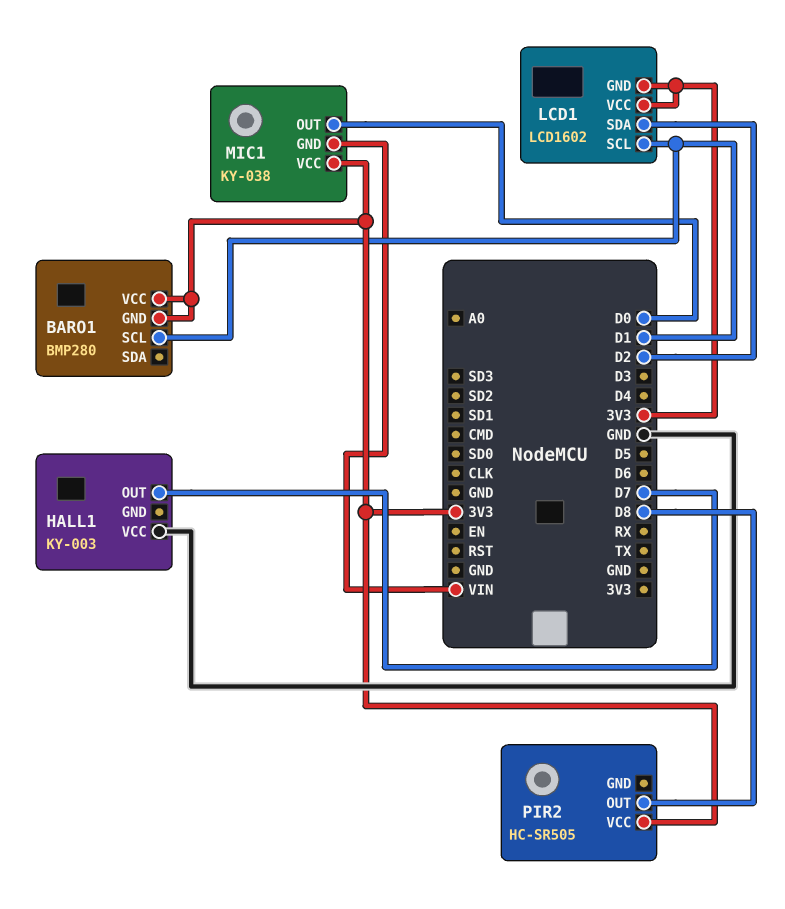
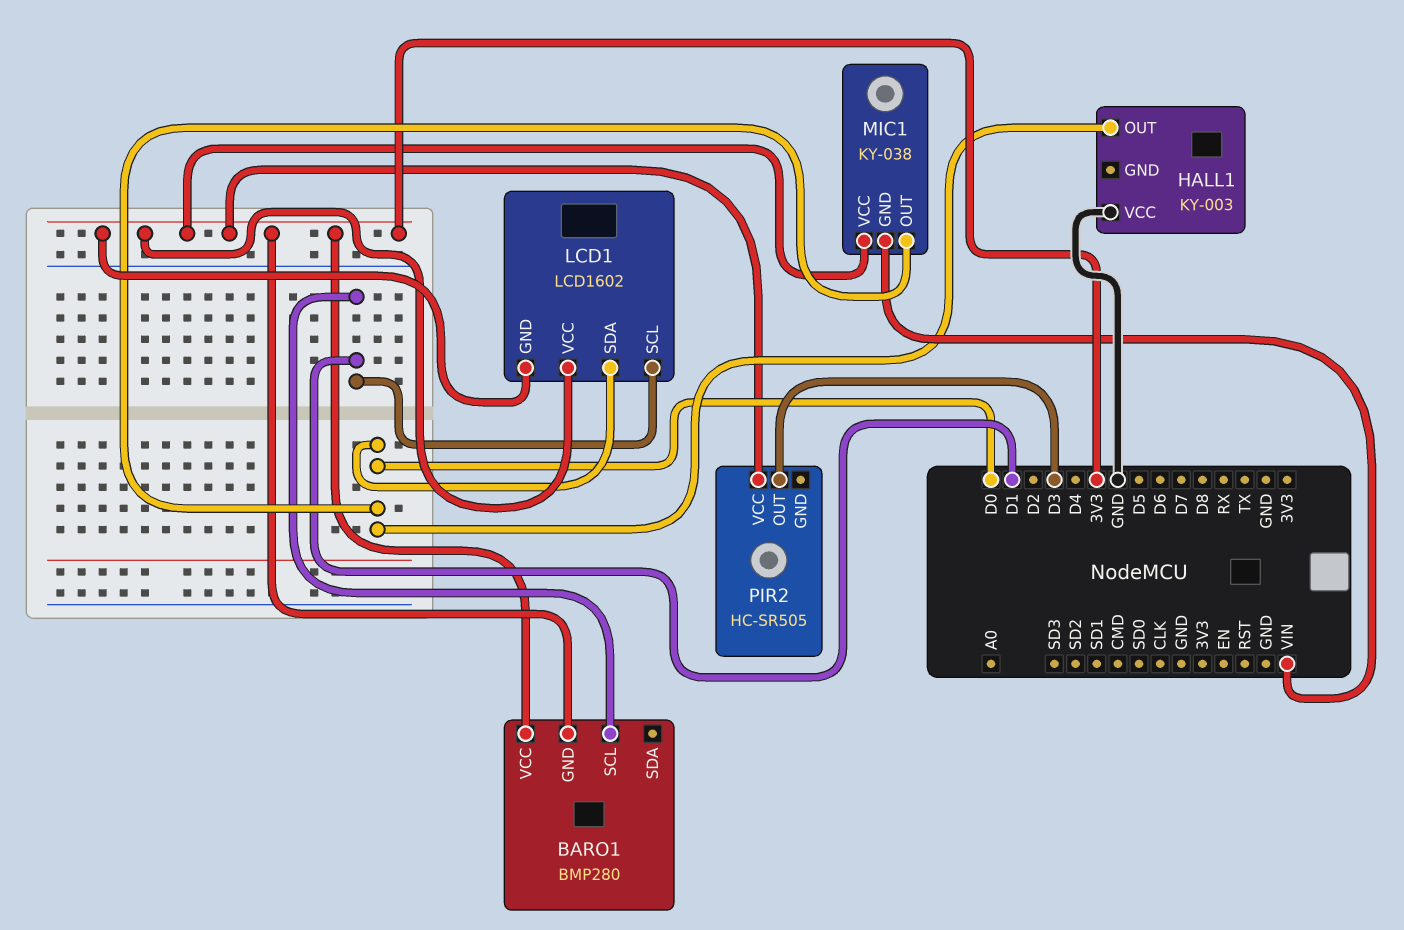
HALL1 pin OUT: D7 -> D0
LCD1 pin SDA: D2 -> D0
PIR2 pin OUT: D8 -> D3

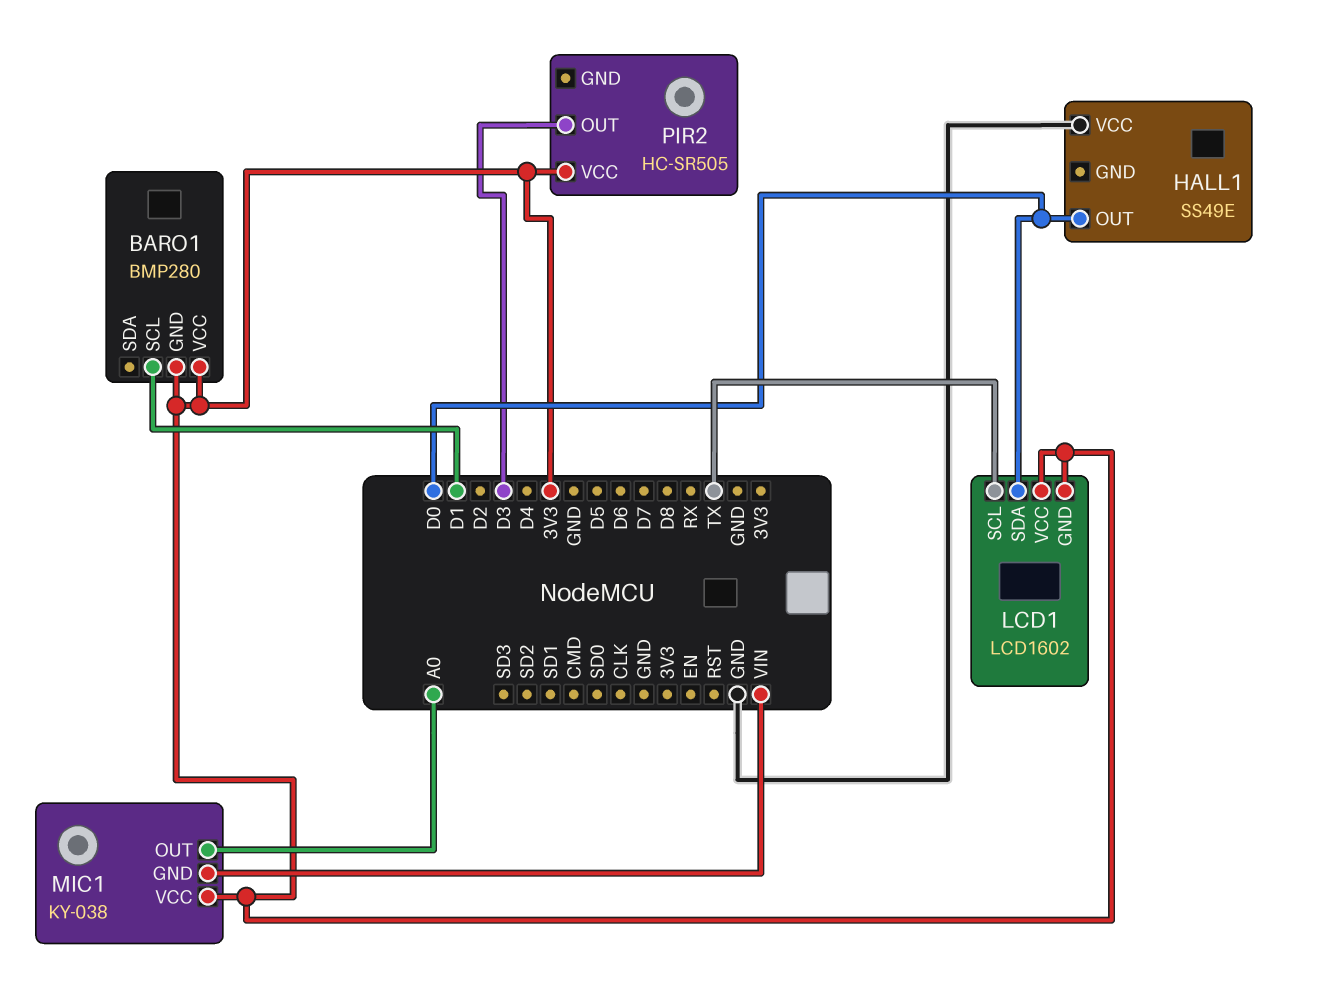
HALL1: KY-003 -> SS49E
LCD1 pin SCL: D1 -> TX
MIC1 pin OUT: D0 -> A0

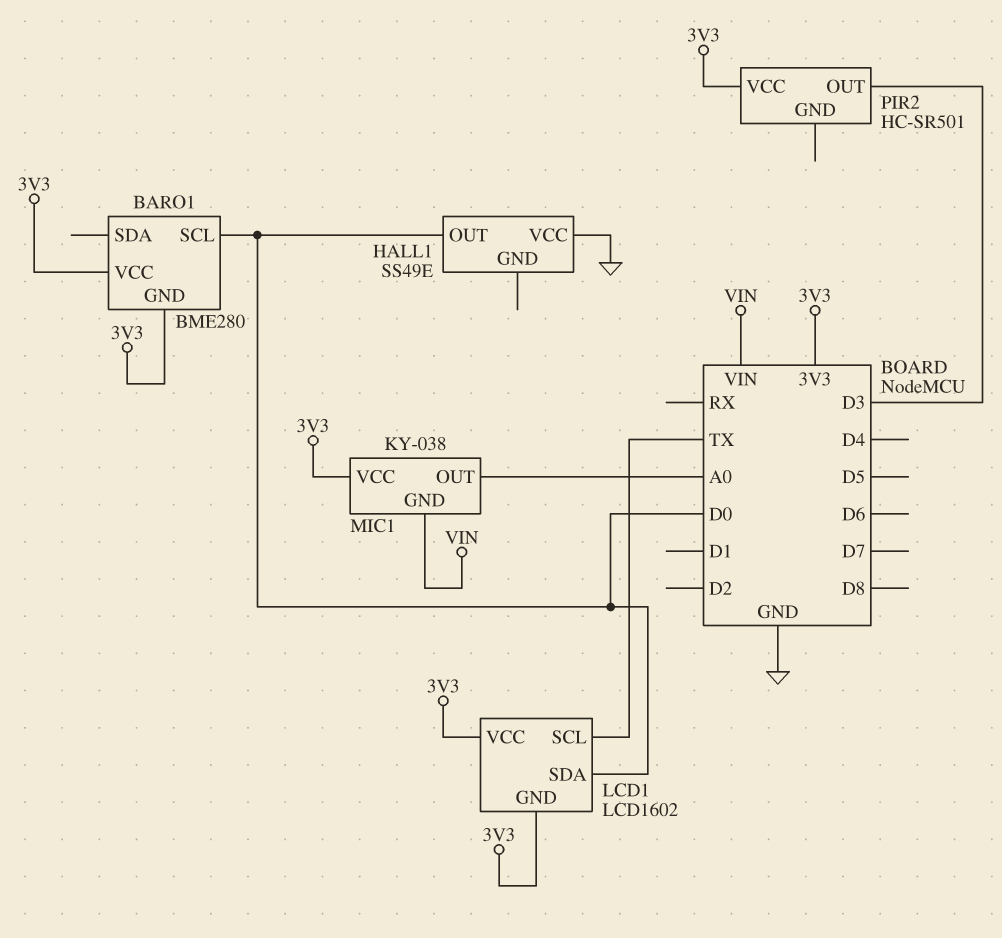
BARO1: BMP280 -> BME280
BARO1 pin SCL: D1 -> D0
PIR2: HC-SR505 -> HC-SR501

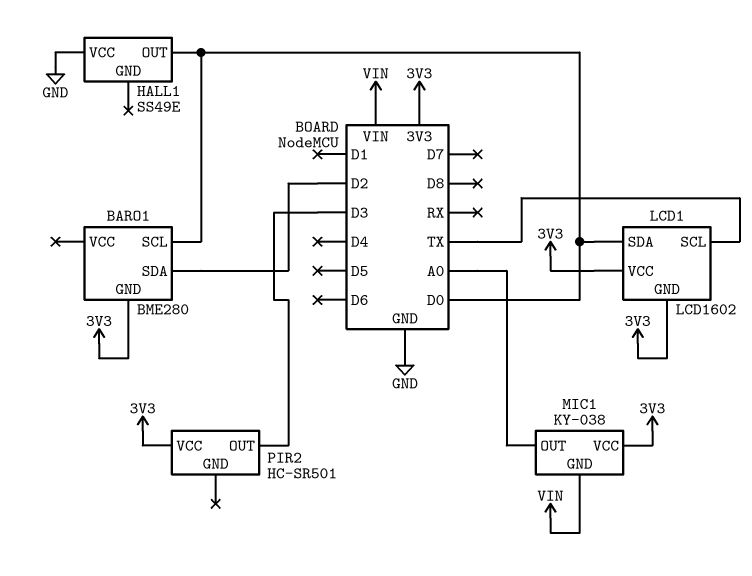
BARO1 pin SDA: none -> D2
BARO1 pin VCC: 3V3 -> none

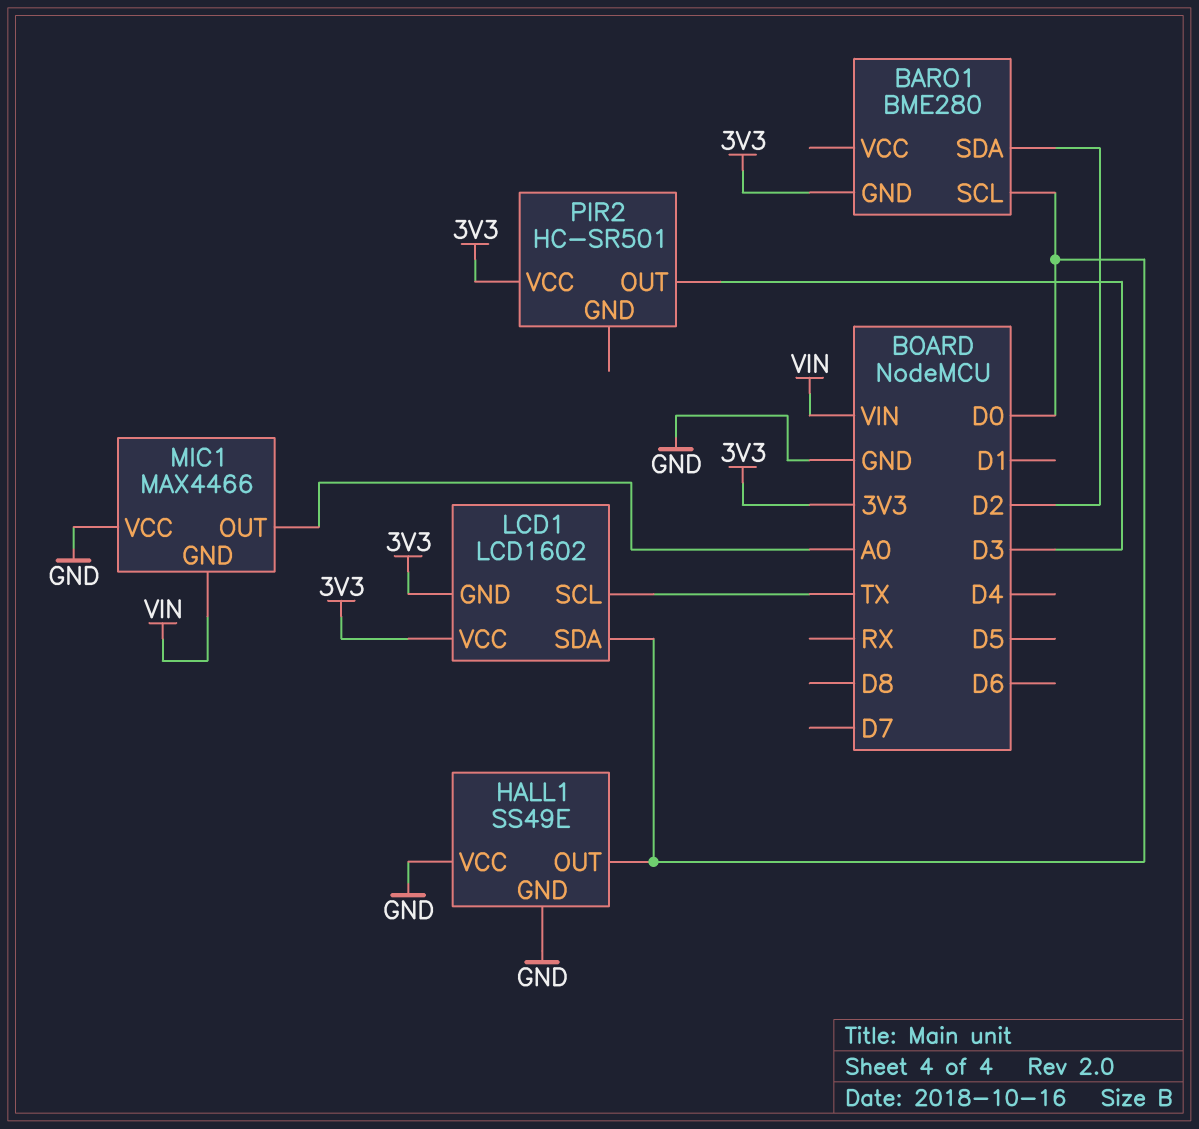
HALL1 pin GND: none -> GND
MIC1: KY-038 -> MAX4466
MIC1 pin VCC: 3V3 -> GND

